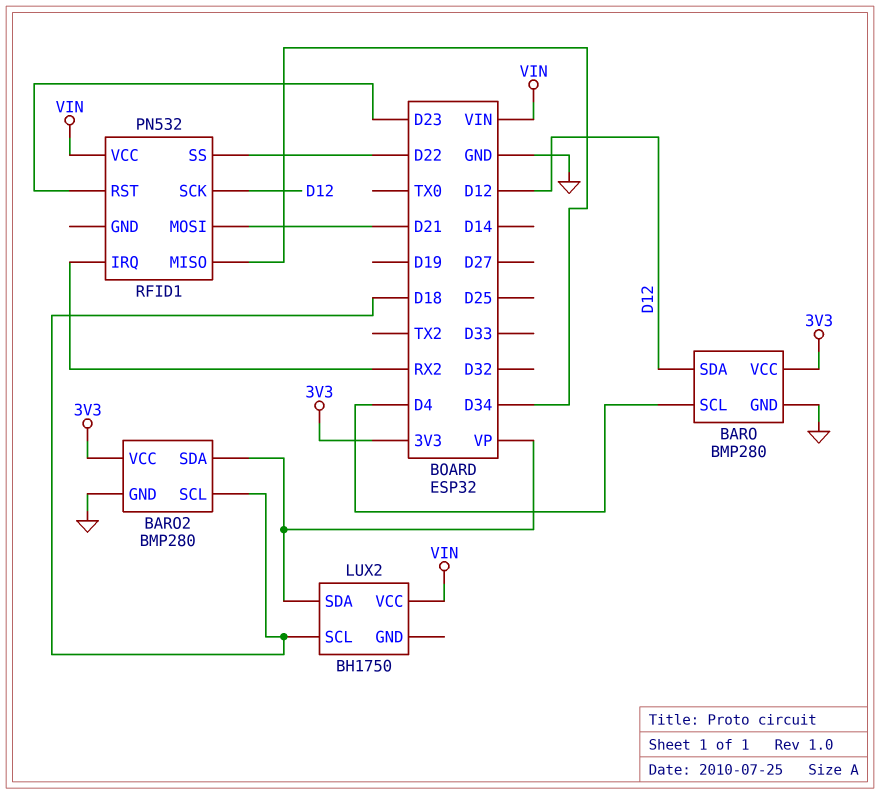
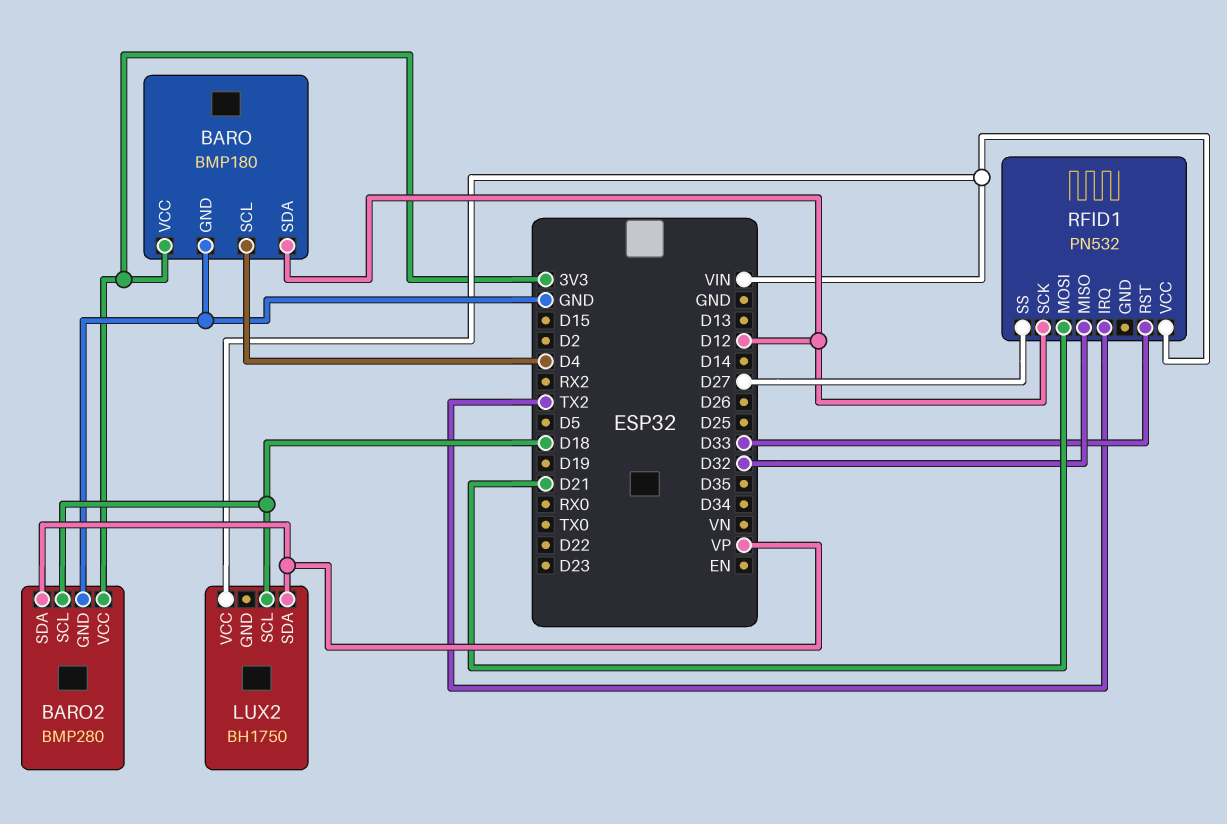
BARO: BMP280 -> BMP180
RFID1 pin IRQ: RX2 -> TX2
RFID1 pin MISO: D34 -> D32
RFID1 pin RST: D23 -> D33
RFID1 pin SS: D22 -> D27

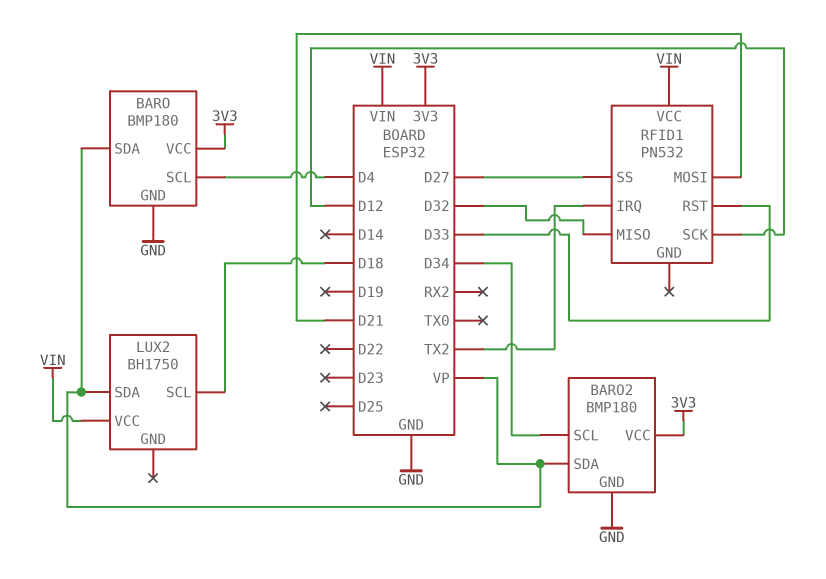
BARO pin SDA: D12 -> VP
BARO2: BMP280 -> BMP180
BARO2 pin SCL: D18 -> D34

